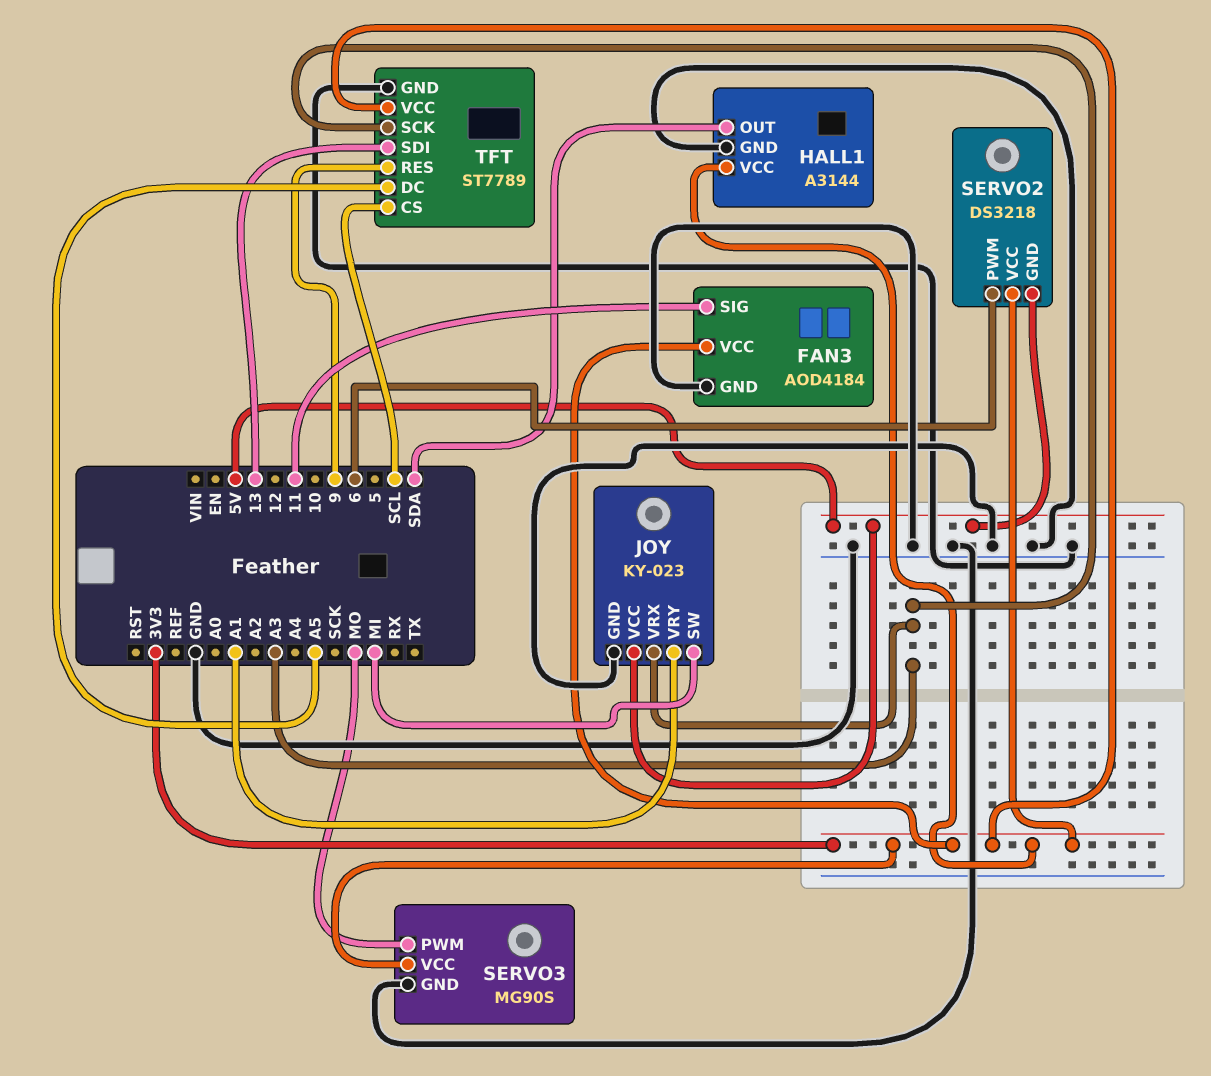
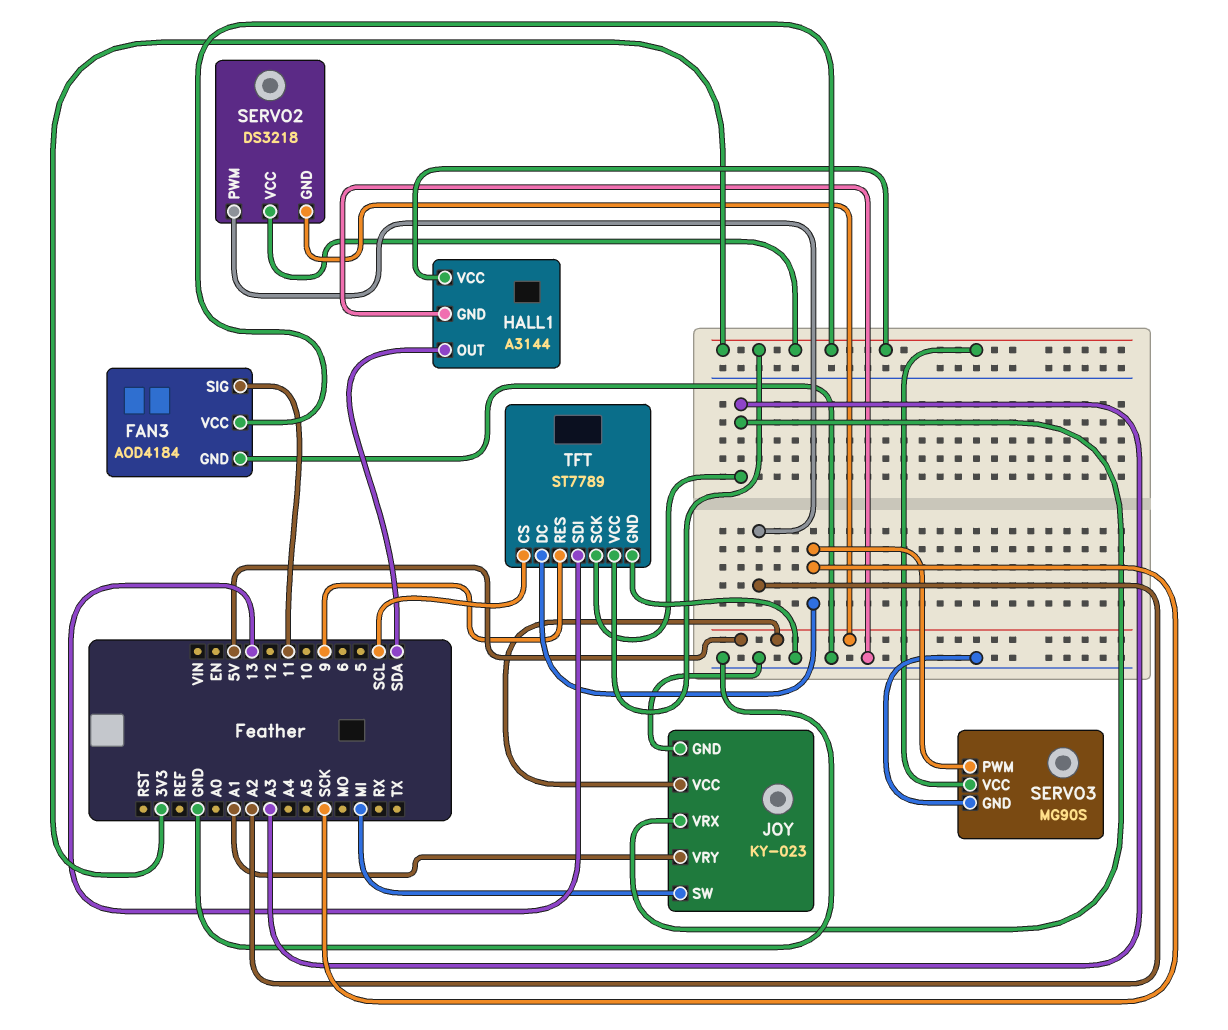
SERVO2 pin PWM: 6 -> A2
SERVO3 pin PWM: MO -> SCK
TFT pin DC: A5 -> SCK

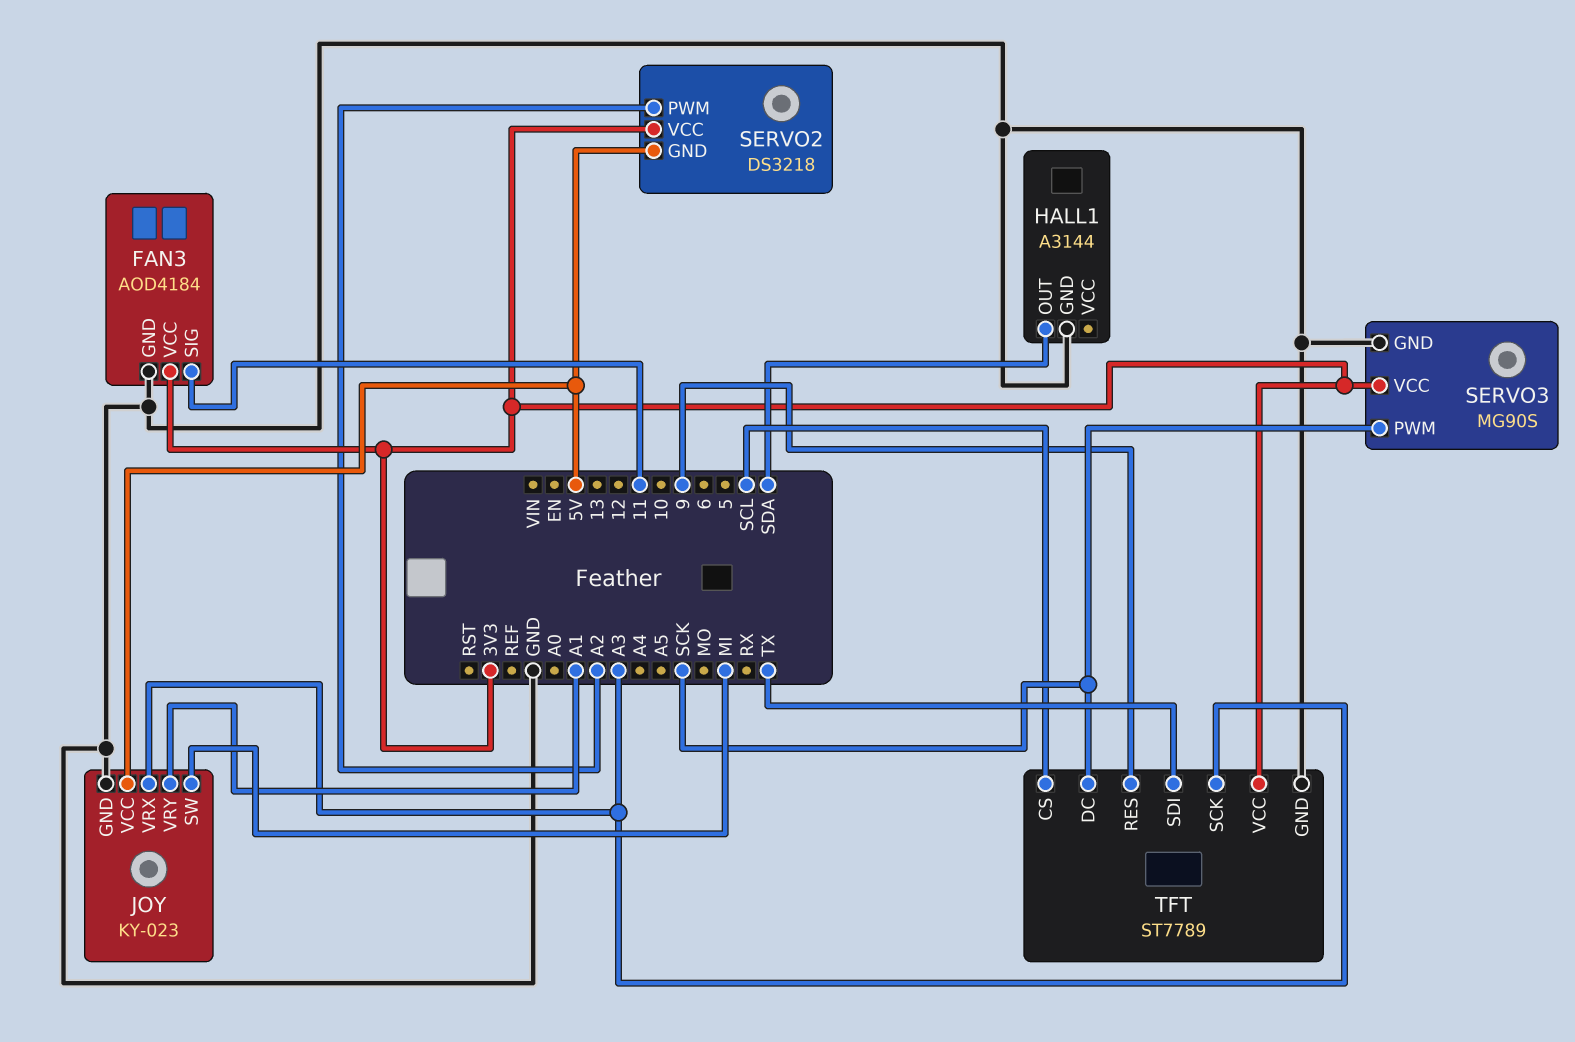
HALL1 pin VCC: 3V3 -> none
TFT pin SDI: 13 -> TX

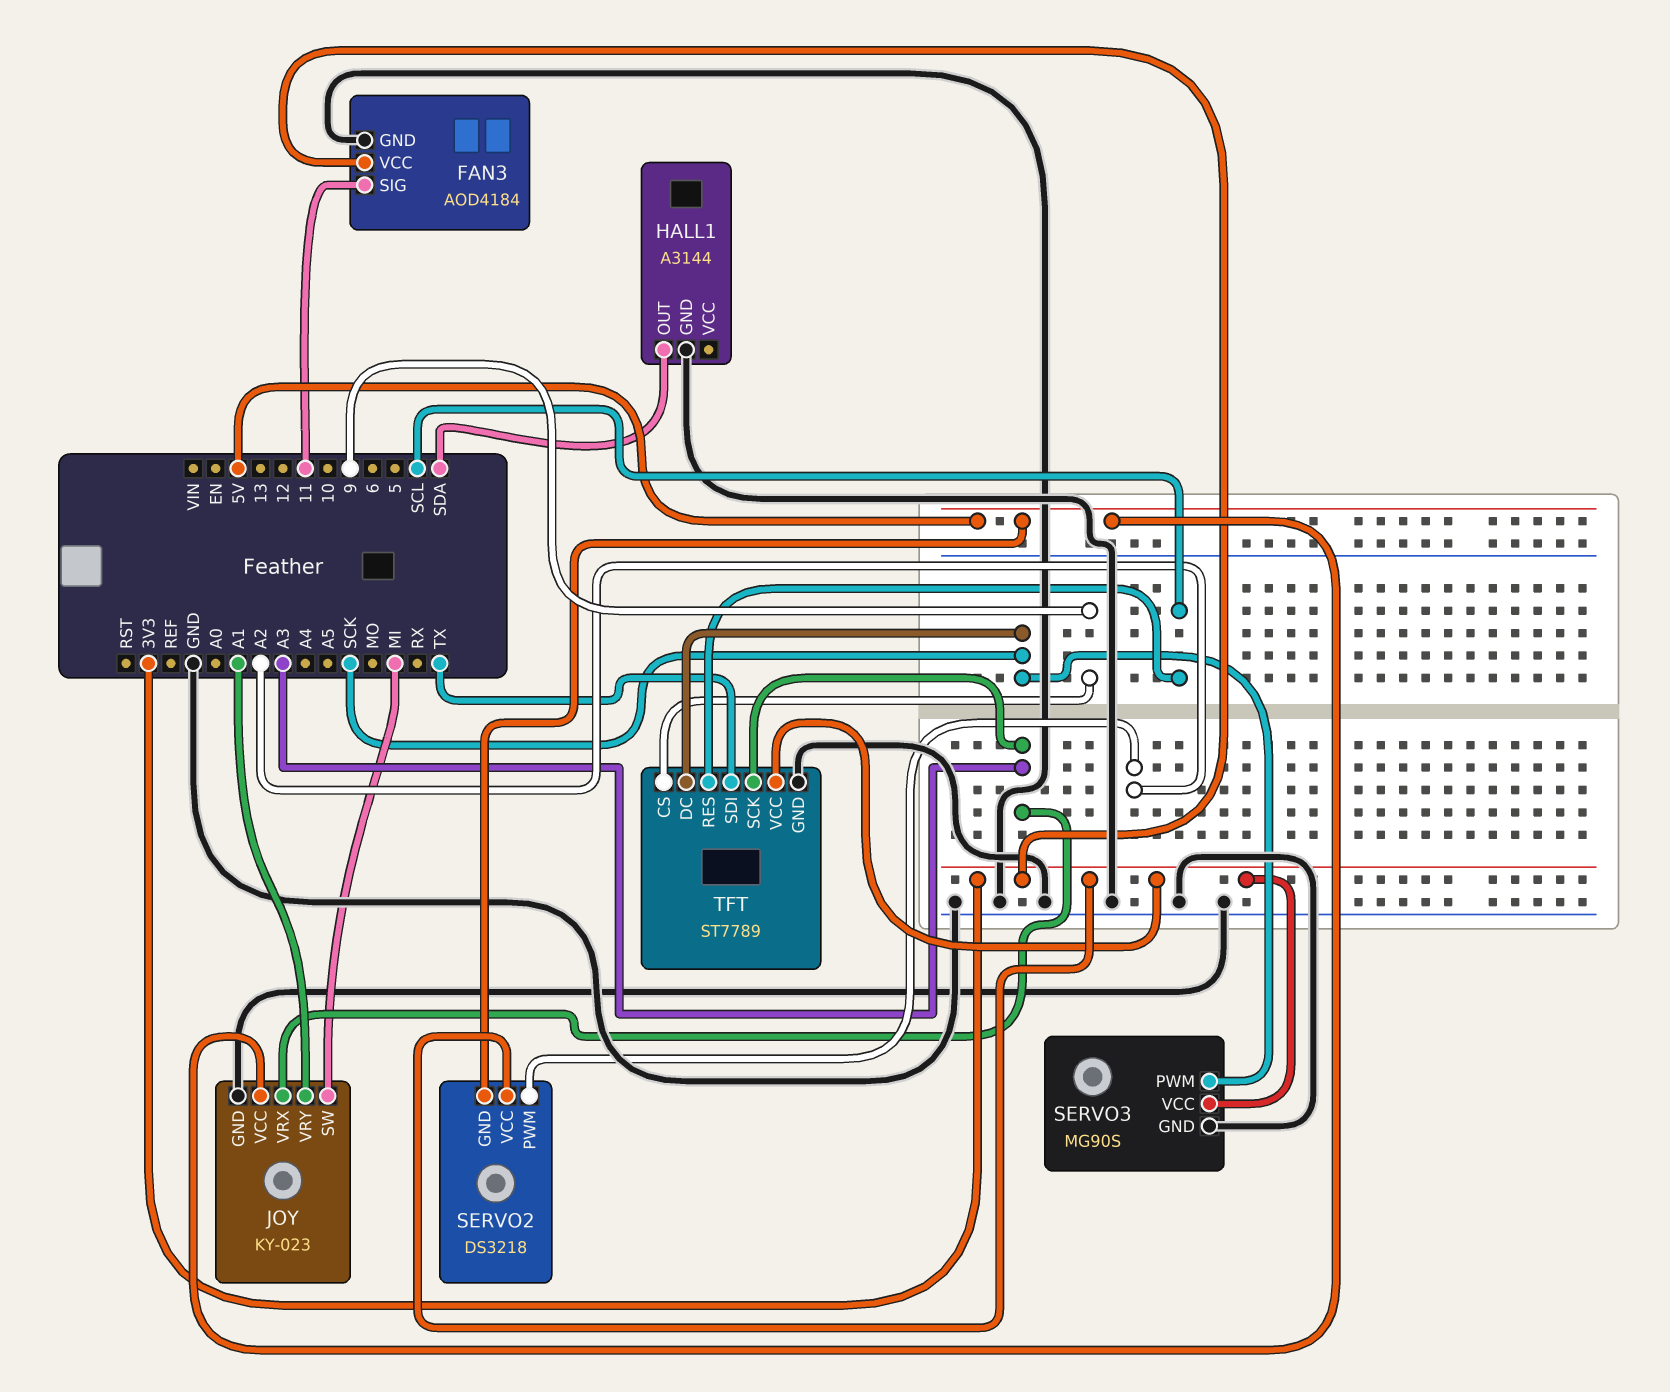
TFT pin CS: SCL -> 9
TFT pin RES: 9 -> SCL

